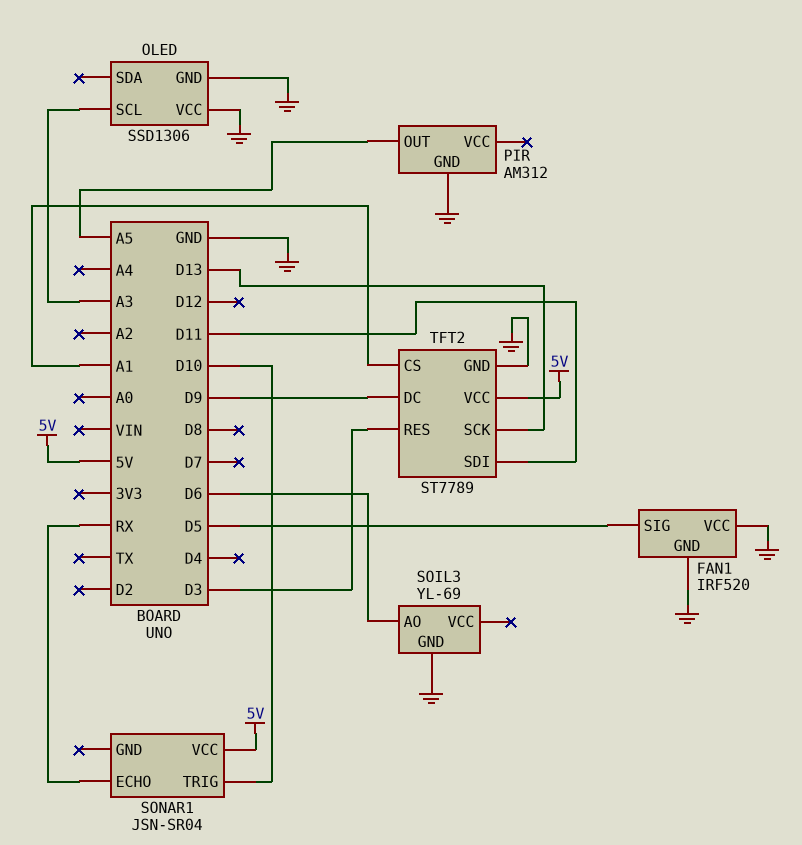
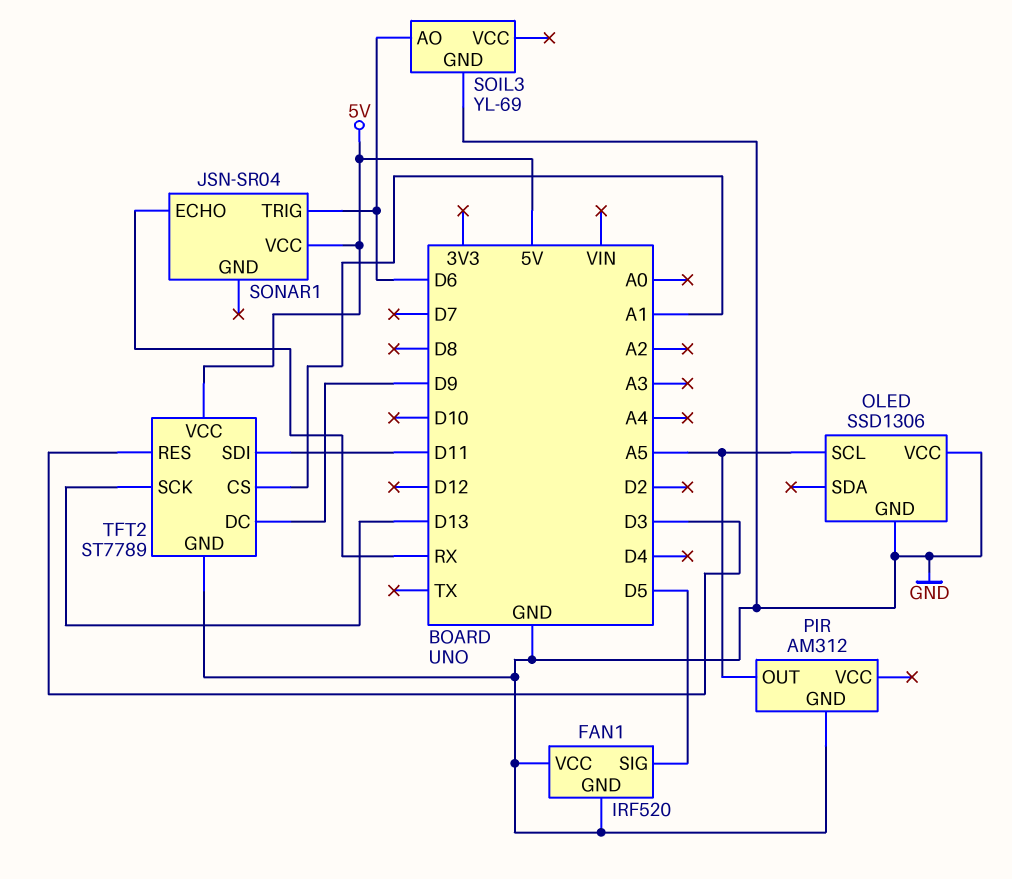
OLED pin SCL: A3 -> A5
SONAR1 pin TRIG: D10 -> D6

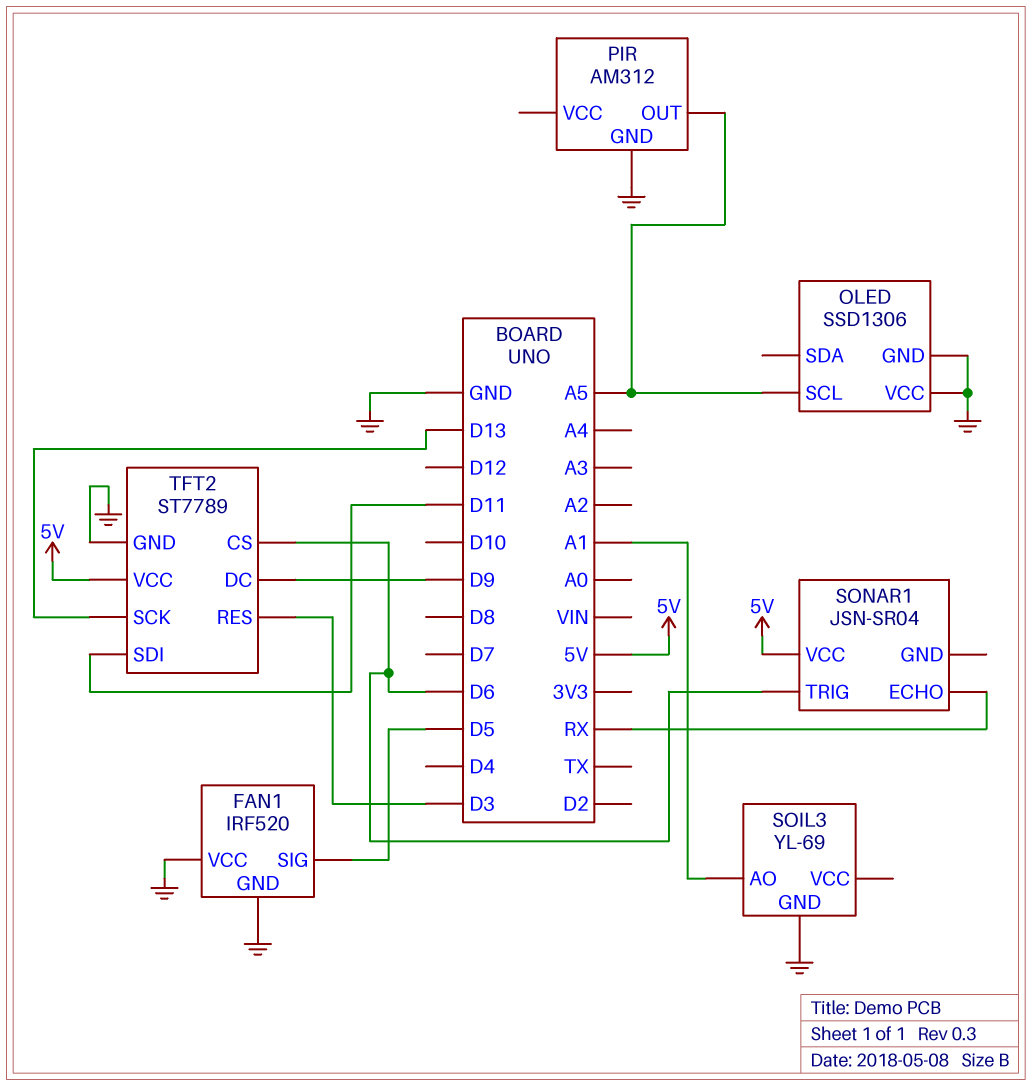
SOIL3 pin AO: D6 -> A1
TFT2 pin CS: A1 -> D6

